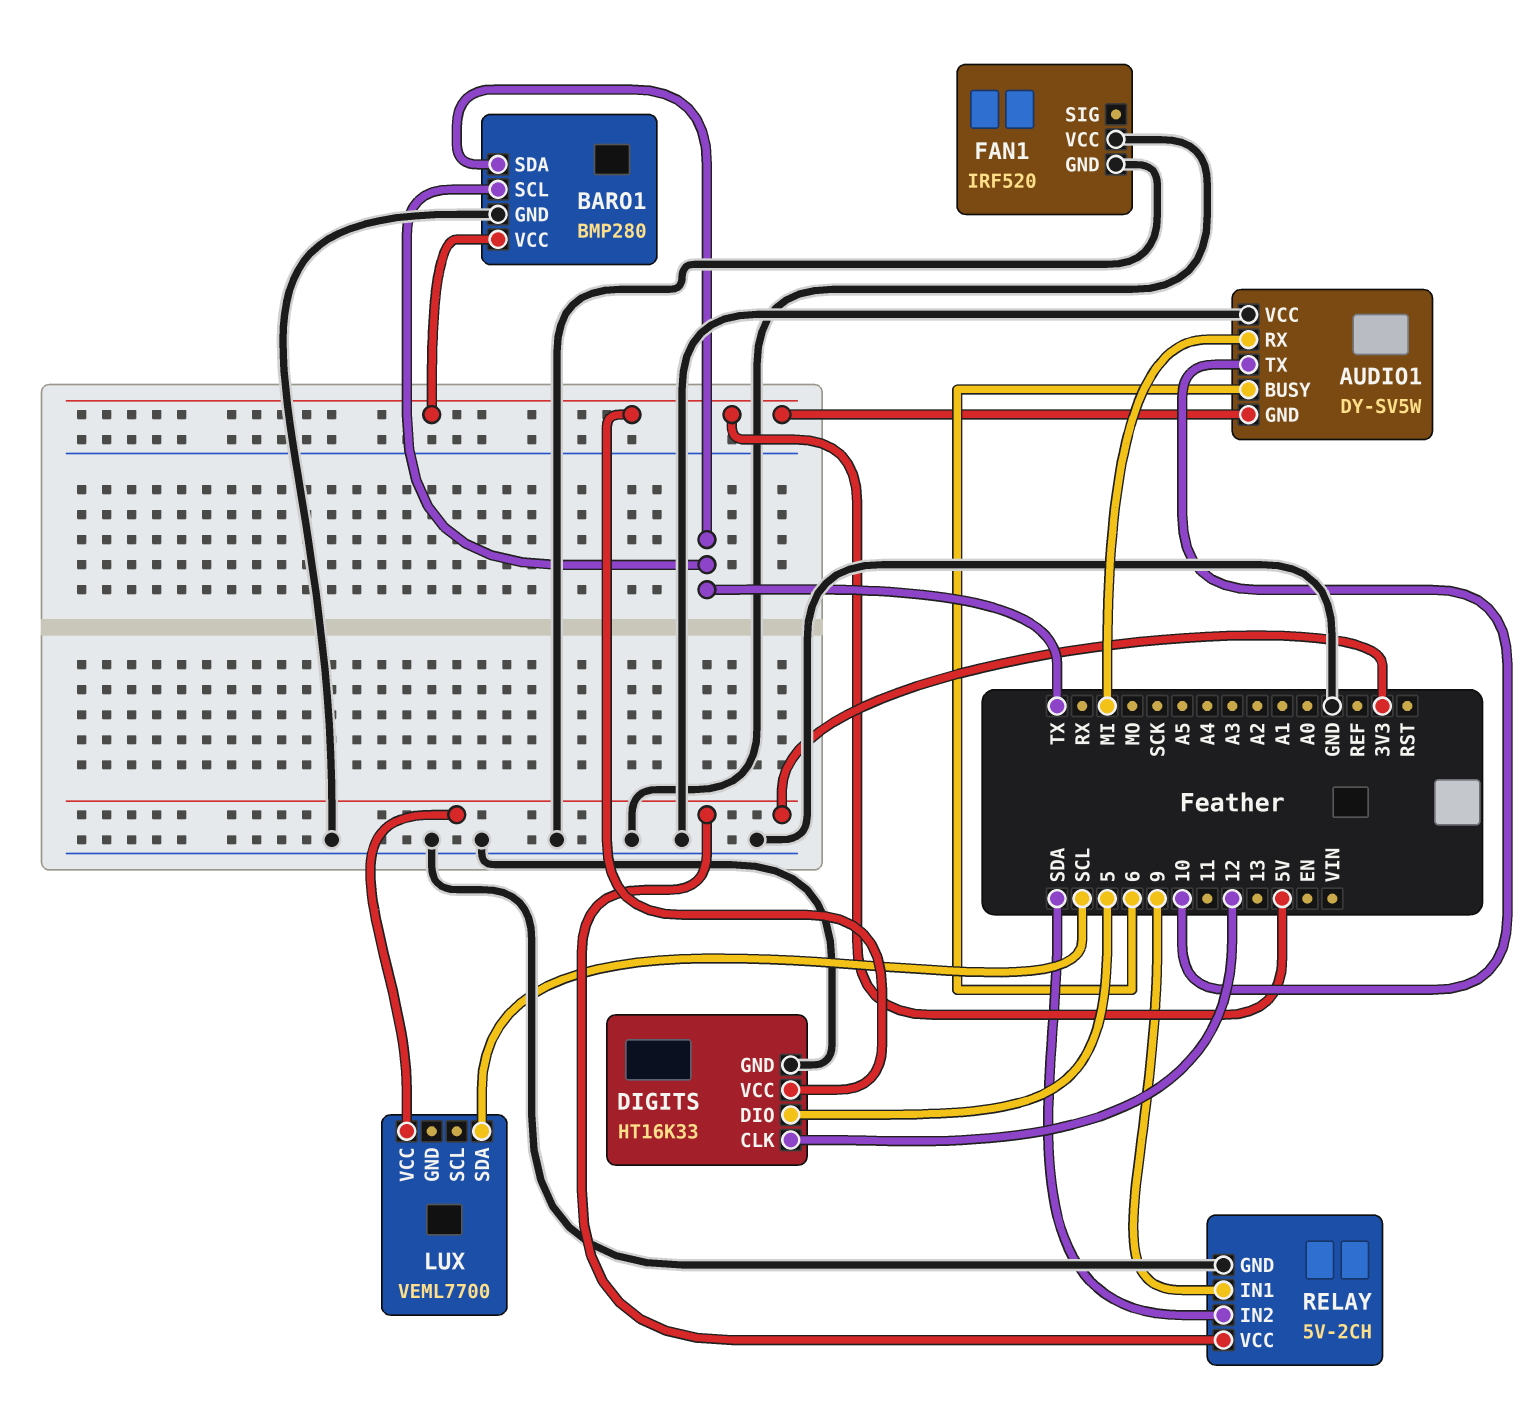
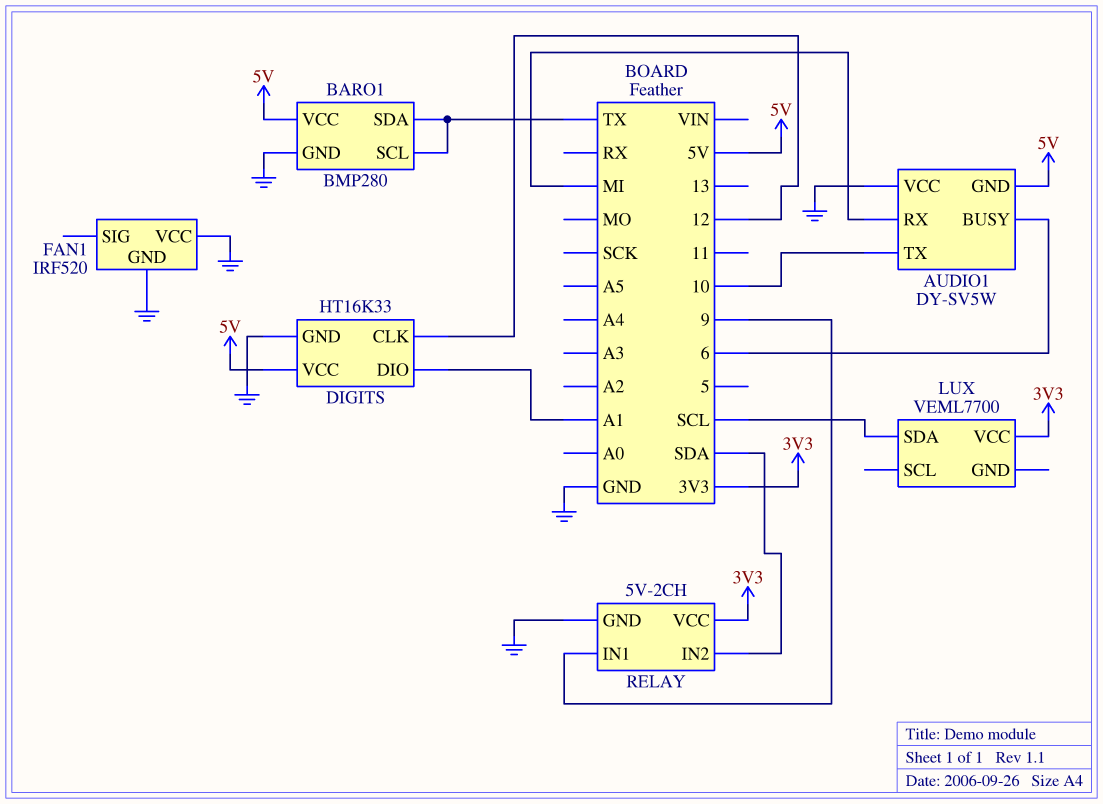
DIGITS pin DIO: 5 -> A1

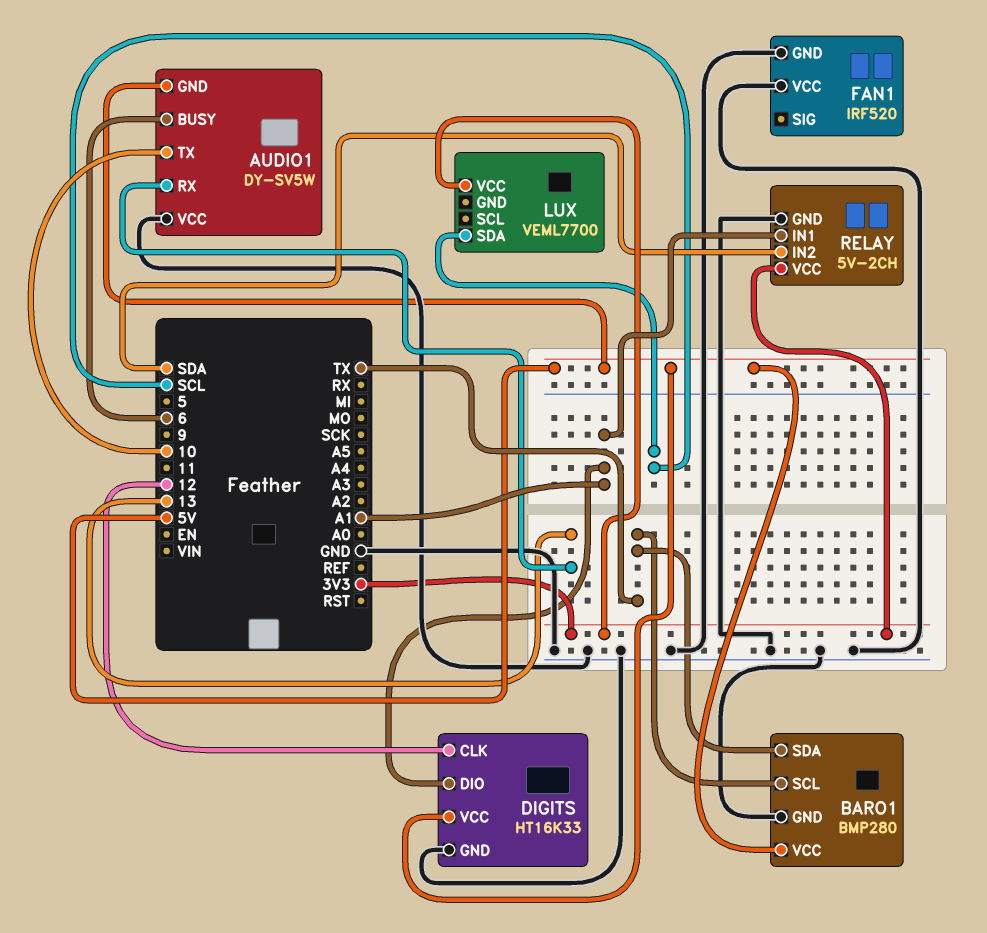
AUDIO1 pin RX: MI -> 13
RELAY pin IN1: 9 -> A1

